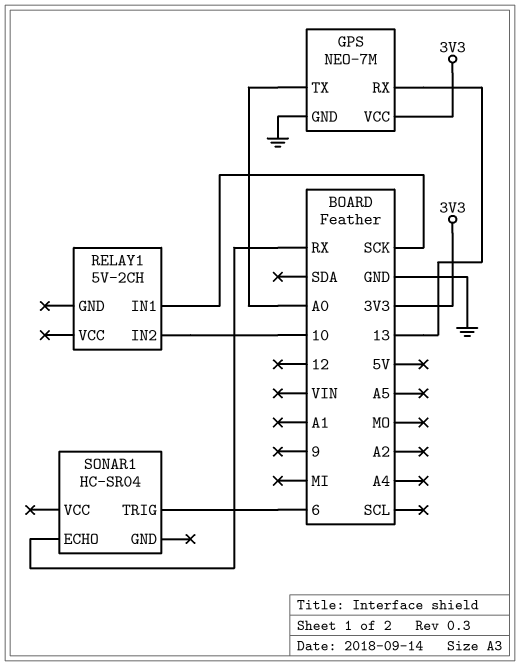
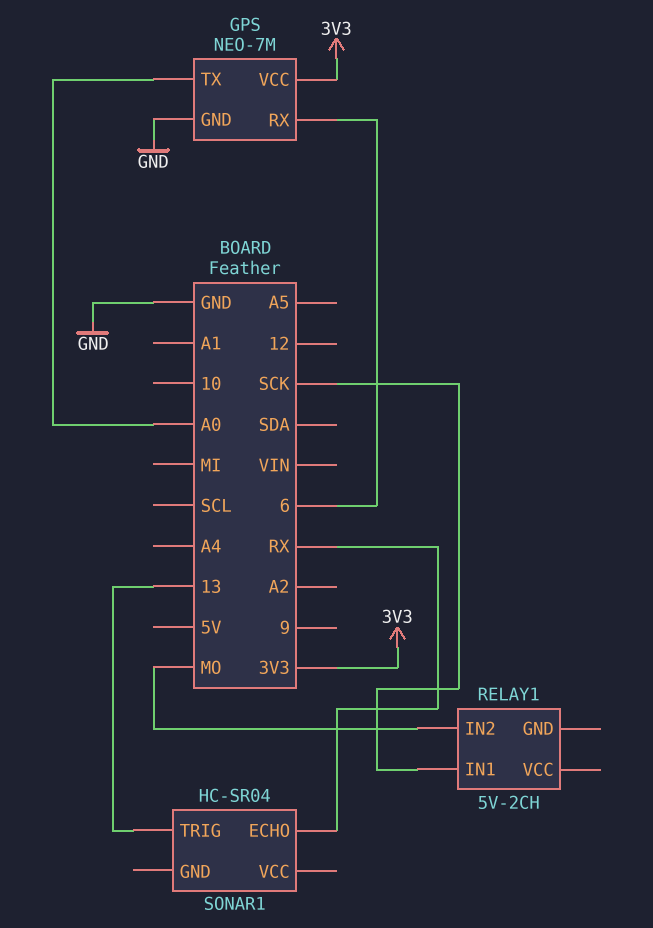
GPS pin RX: 13 -> 6
RELAY1 pin IN2: 10 -> MO
SONAR1 pin TRIG: 6 -> 13

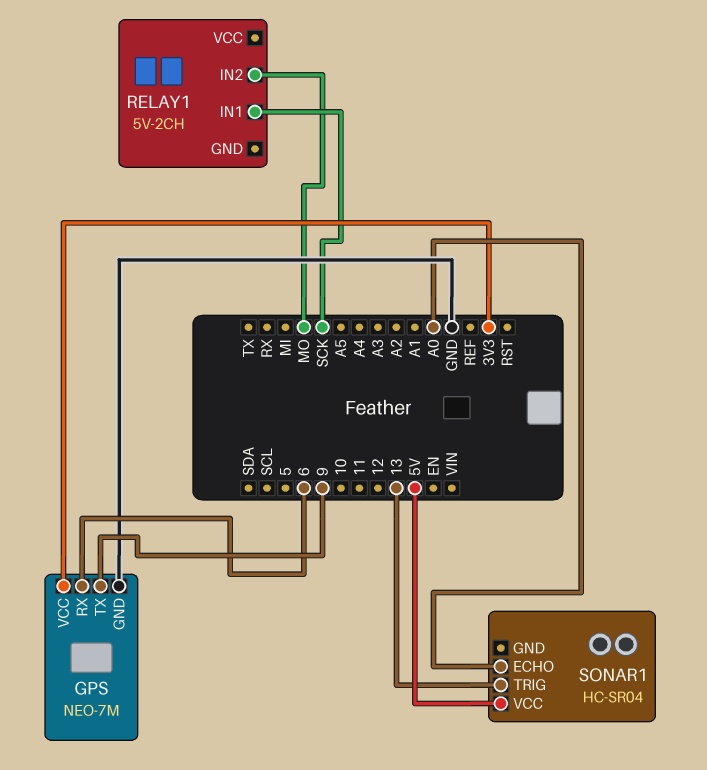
GPS pin TX: A0 -> 9
SONAR1 pin ECHO: RX -> A0
SONAR1 pin VCC: none -> 5V

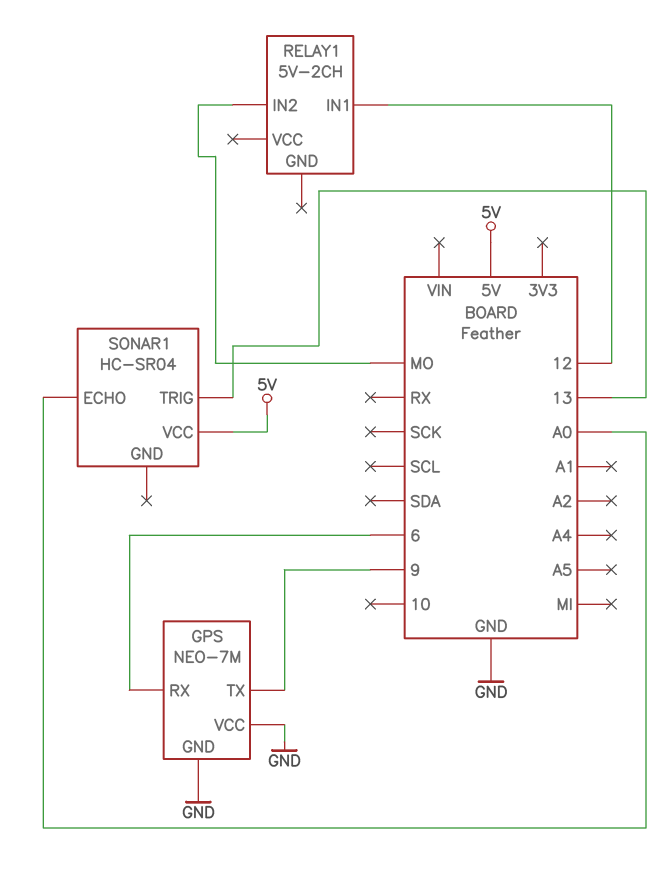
GPS pin VCC: 3V3 -> GND
RELAY1 pin IN1: SCK -> 12

